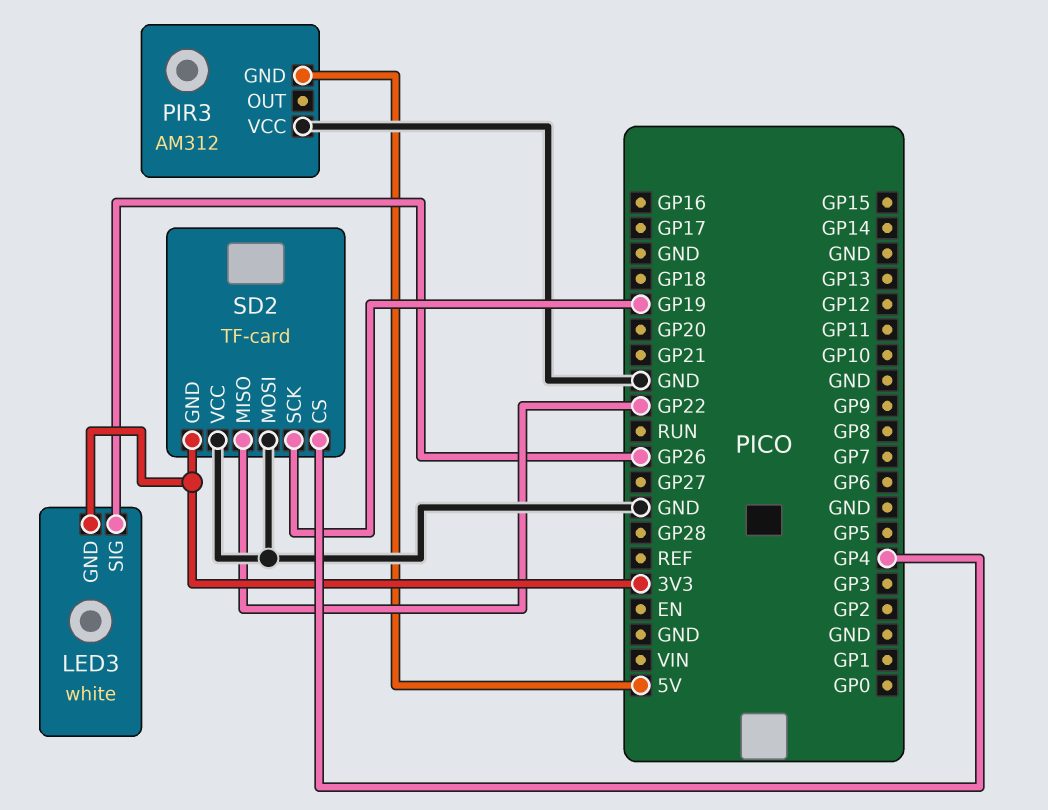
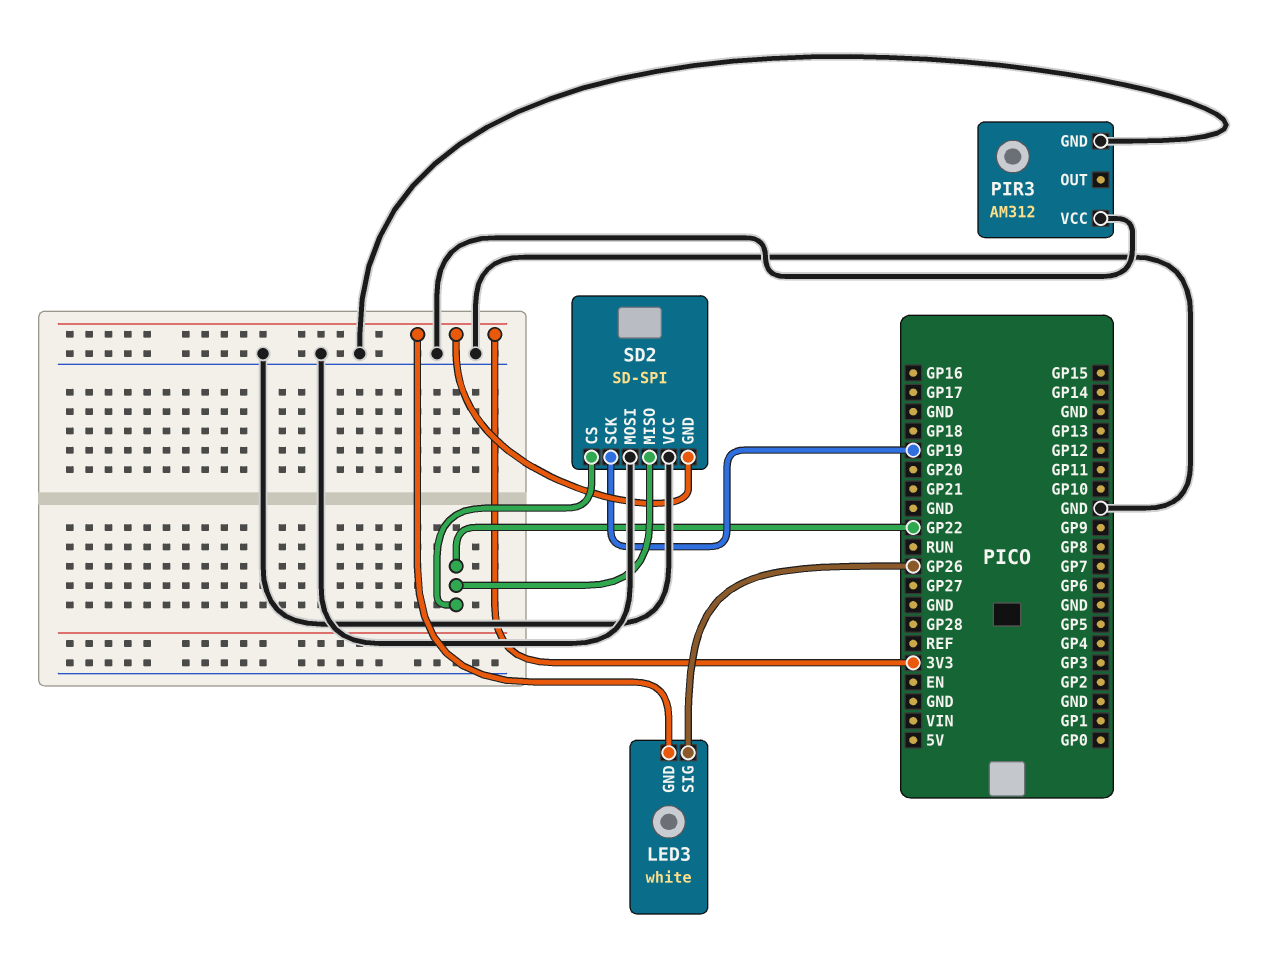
PIR3 pin GND: 5V -> GND
SD2: TF-card -> SD-SPI
SD2 pin CS: GP4 -> GP22

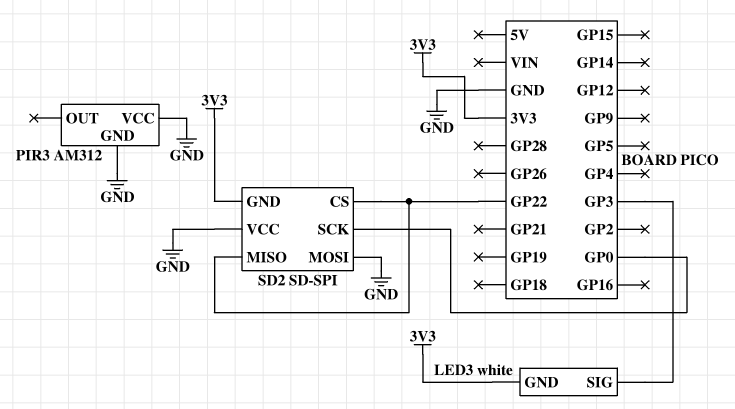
LED3 pin SIG: GP26 -> GP3
SD2 pin SCK: GP19 -> GP0

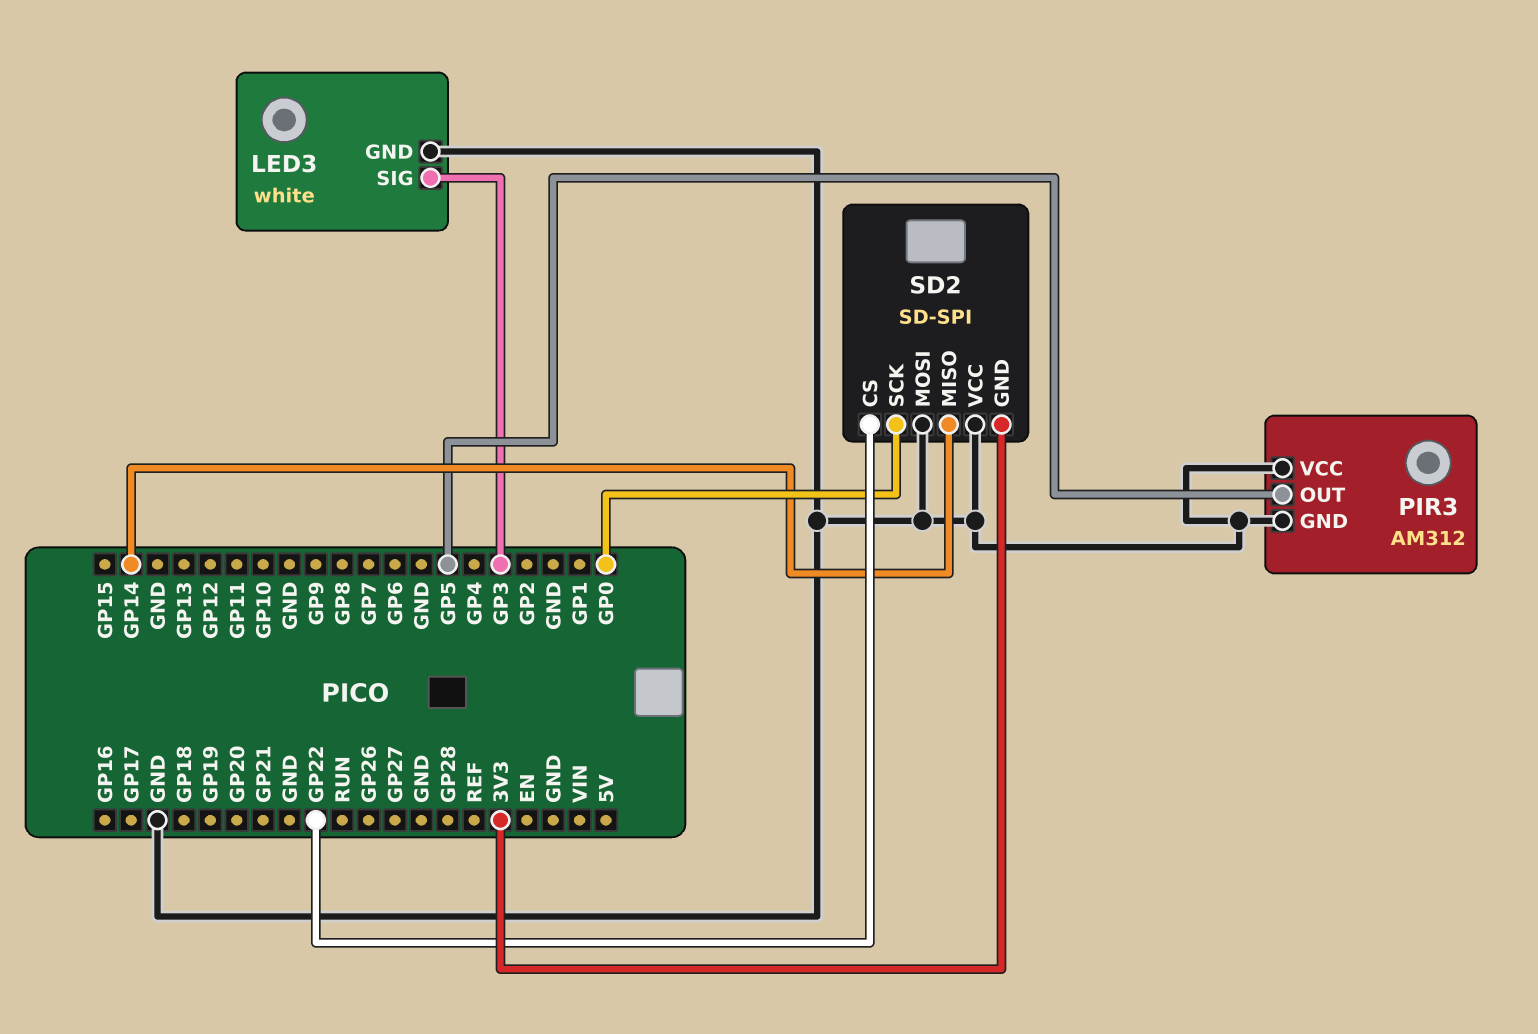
LED3 pin GND: 3V3 -> GND
PIR3 pin OUT: none -> GP5
SD2 pin MISO: GP22 -> GP14

